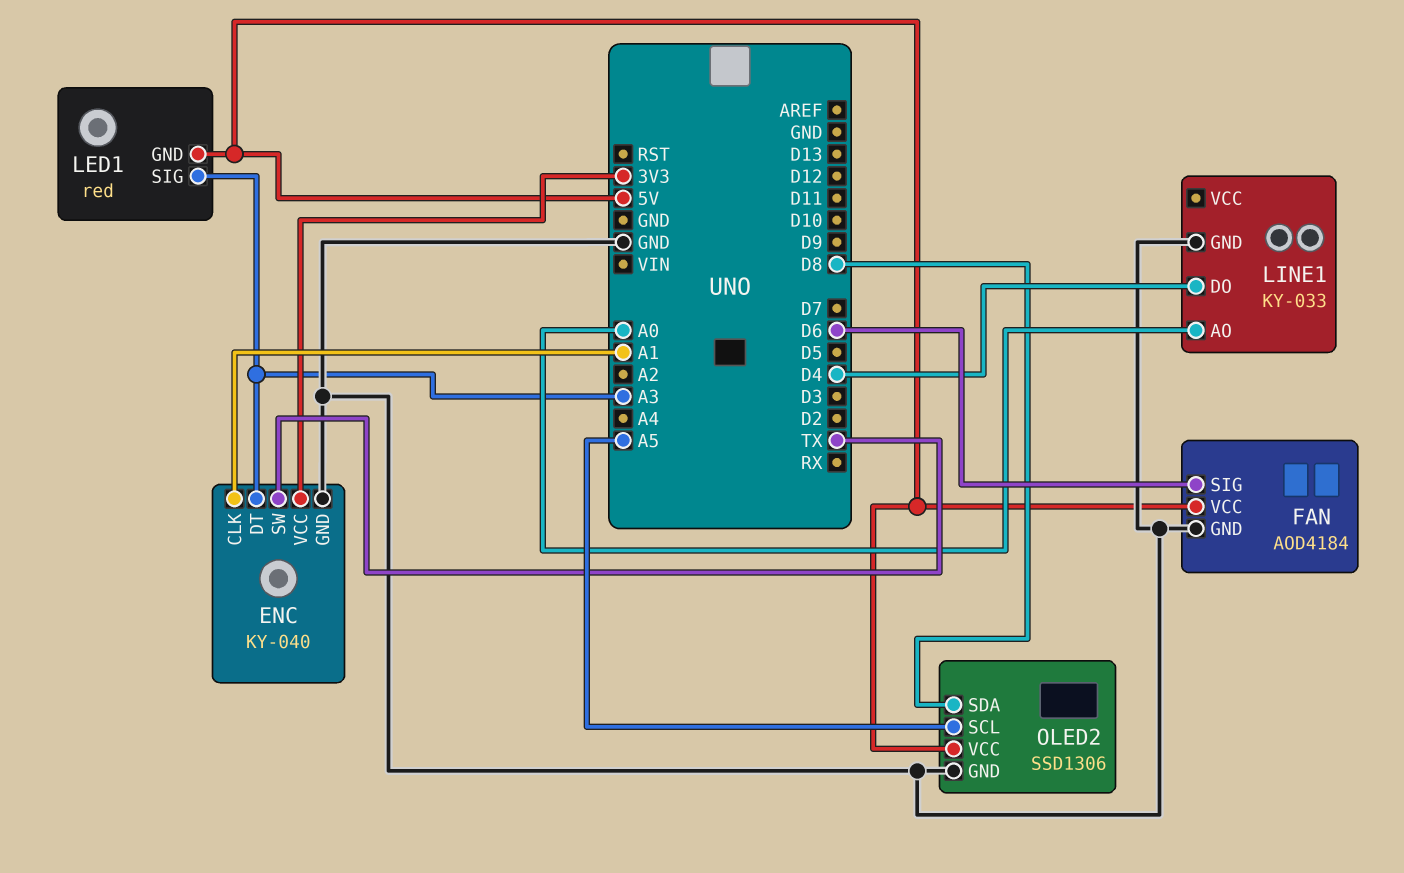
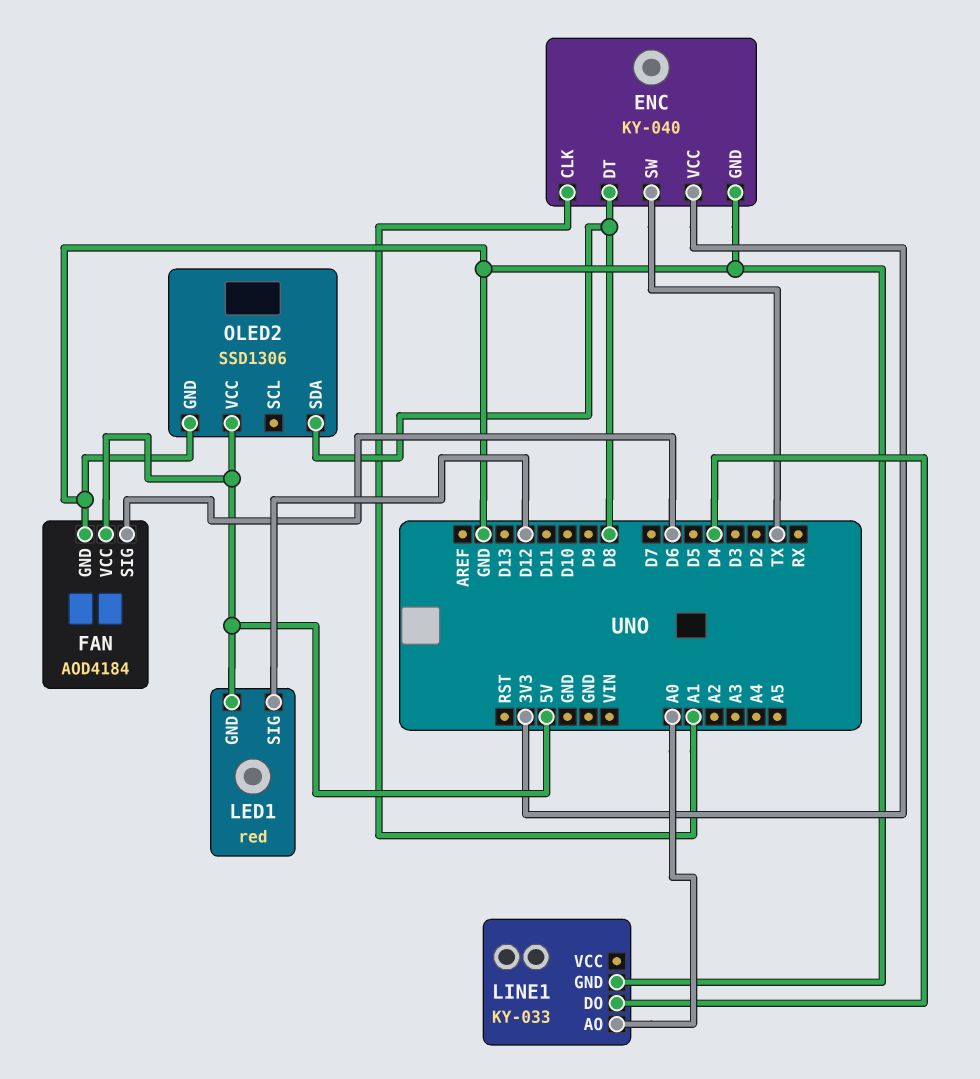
ENC pin DT: A3 -> D8
LED1 pin SIG: A3 -> D12
OLED2 pin SCL: A5 -> none

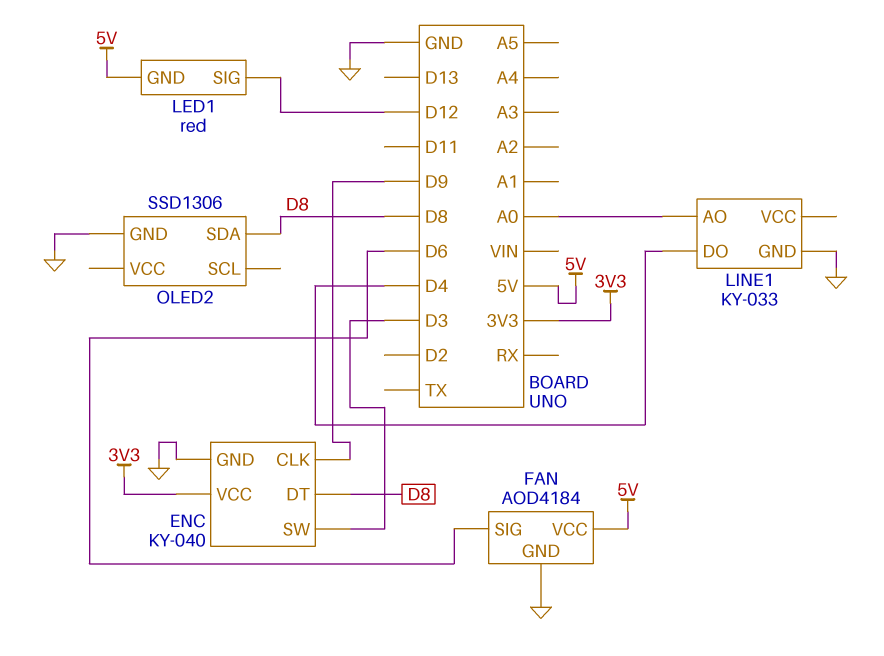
ENC pin CLK: A1 -> D9
ENC pin SW: TX -> D3
OLED2 pin VCC: 5V -> none

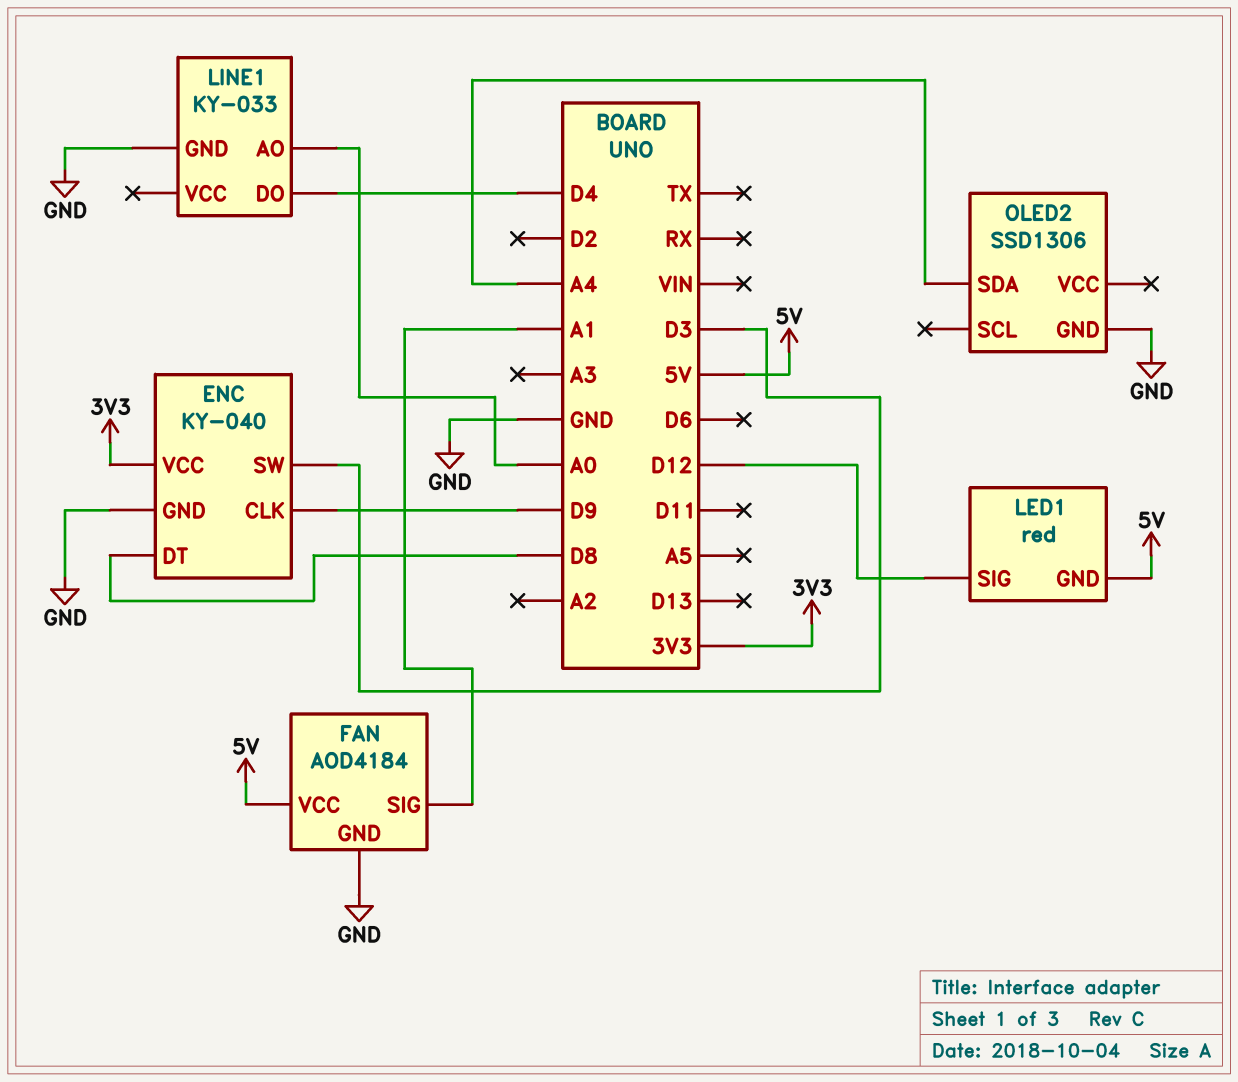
FAN pin SIG: D6 -> A1
OLED2 pin SDA: D8 -> A4

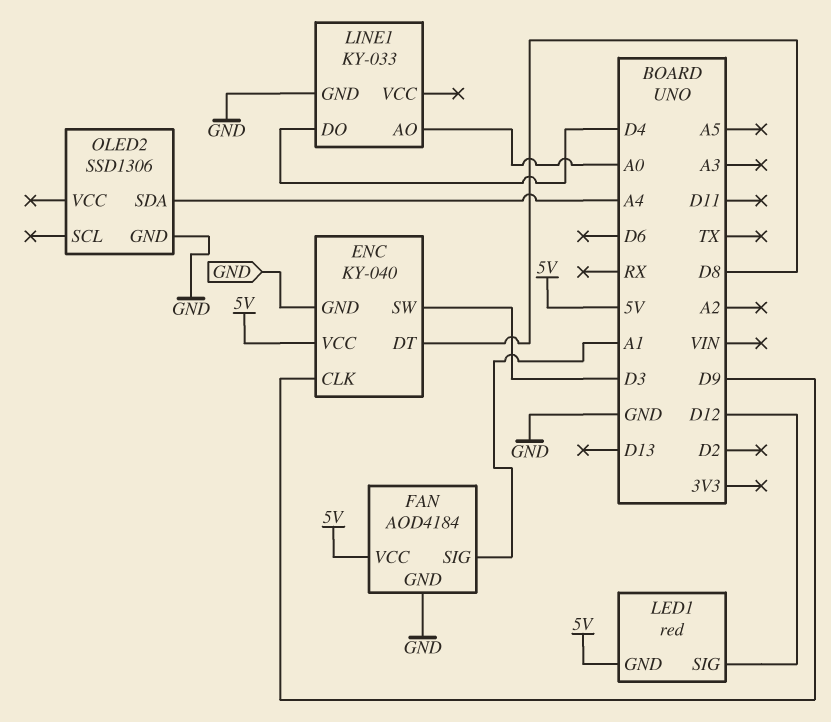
ENC pin VCC: 3V3 -> 5V

